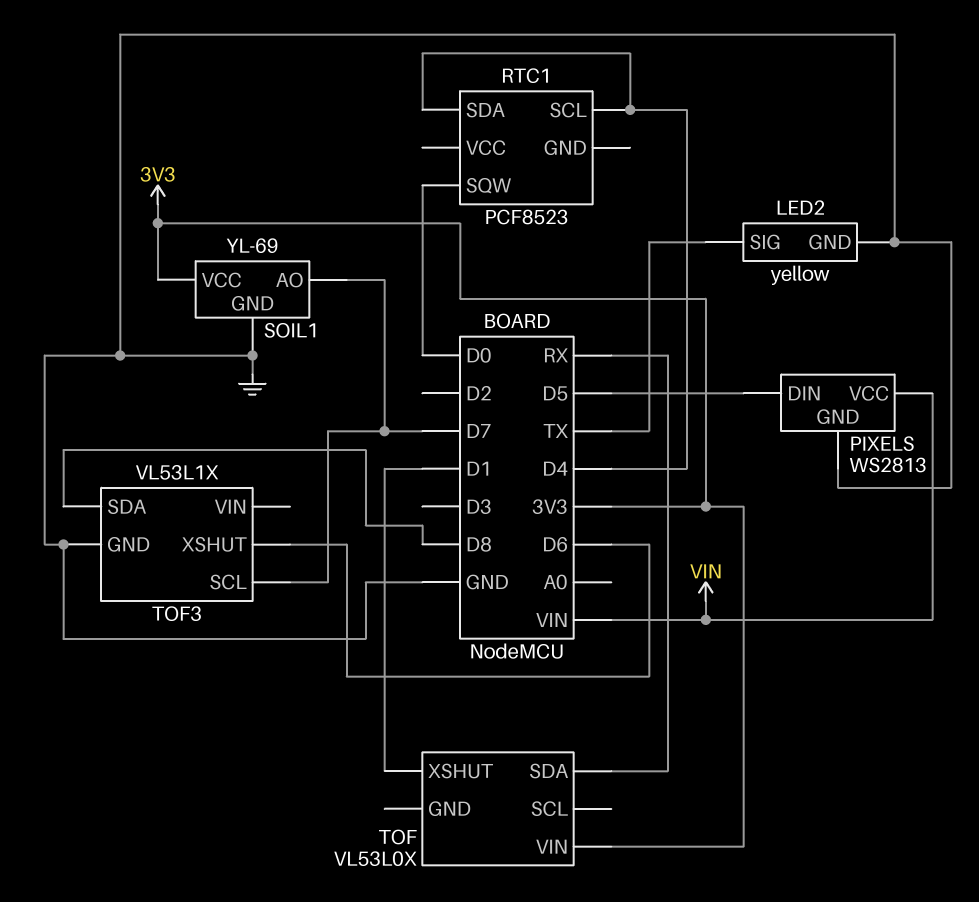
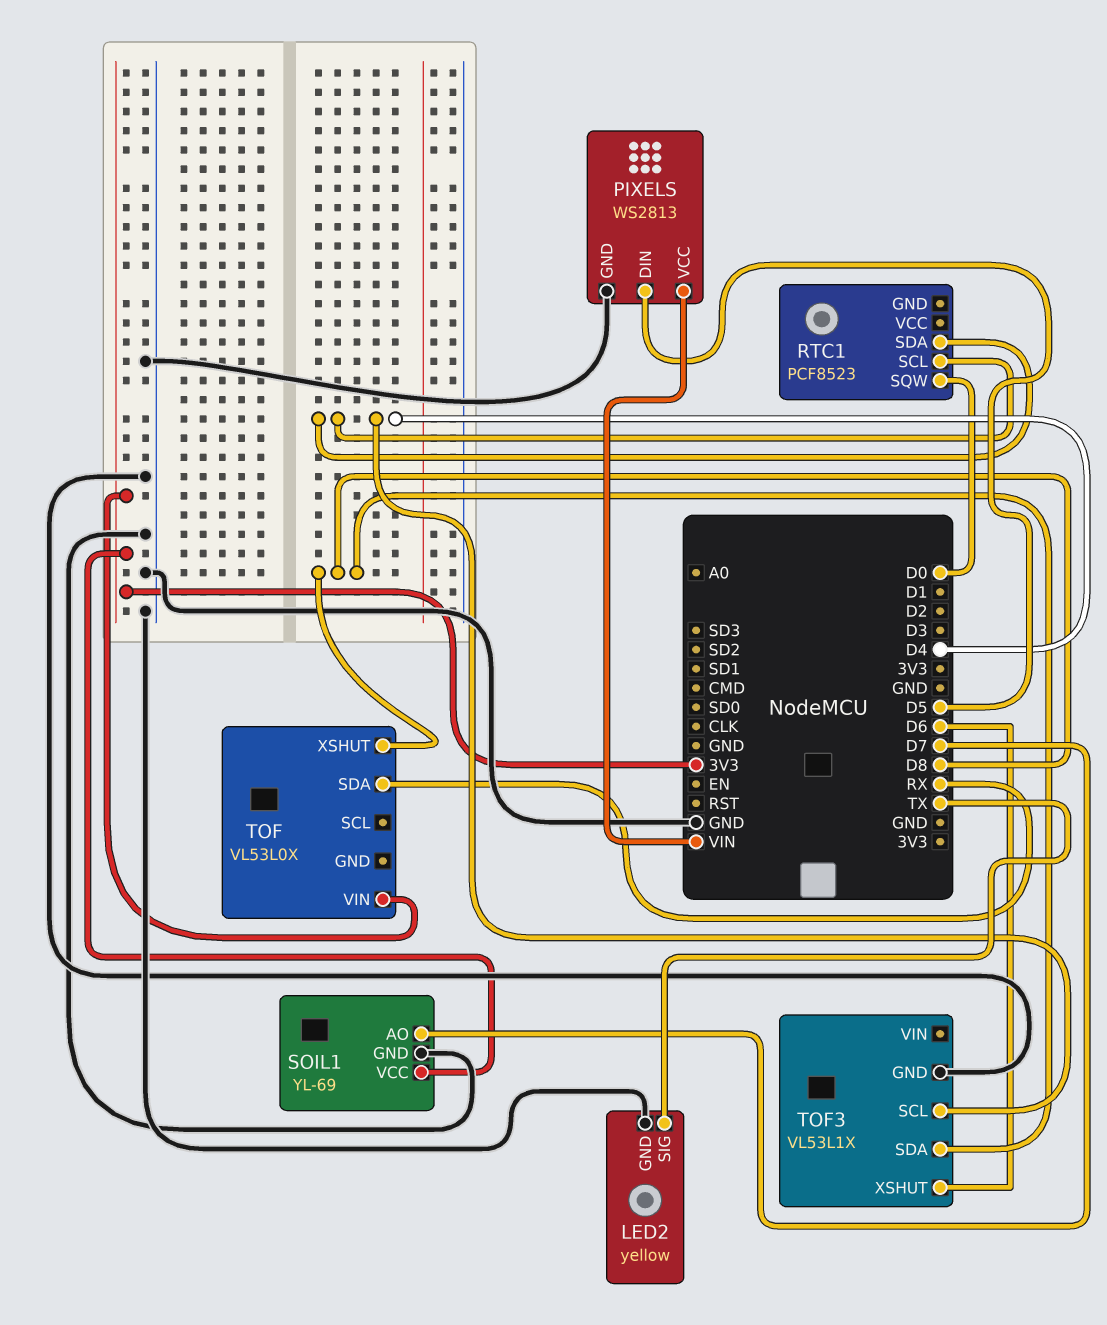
TOF pin XSHUT: D1 -> D8
TOF3 pin SCL: D7 -> D4

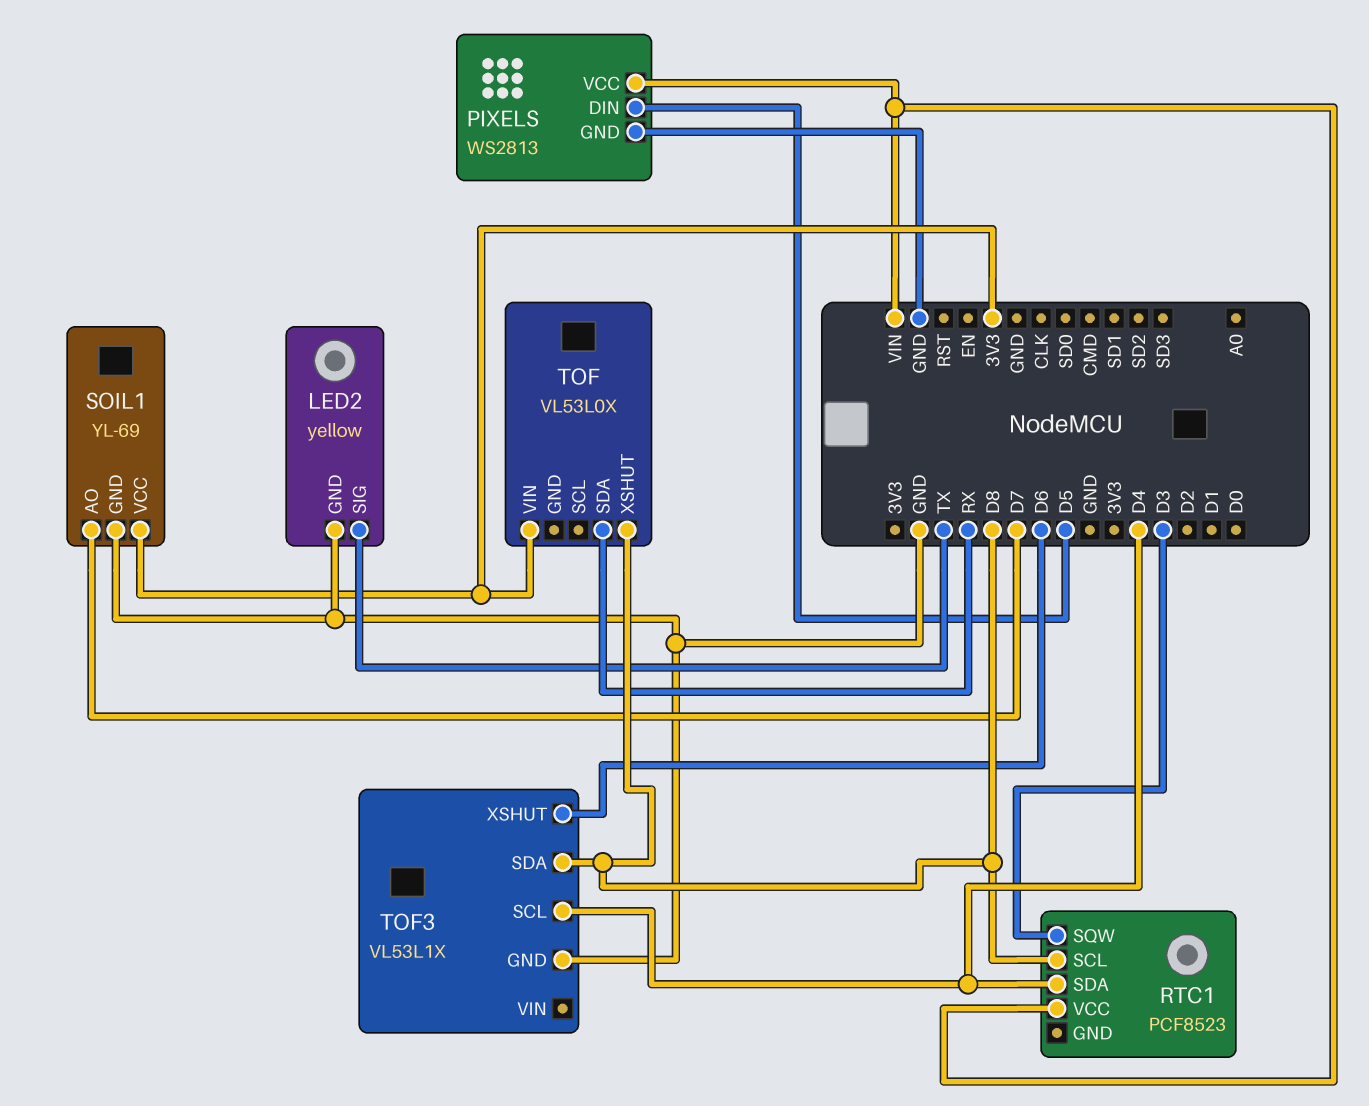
RTC1 pin SCL: D4 -> D8
RTC1 pin SQW: D0 -> D3
RTC1 pin VCC: none -> VIN

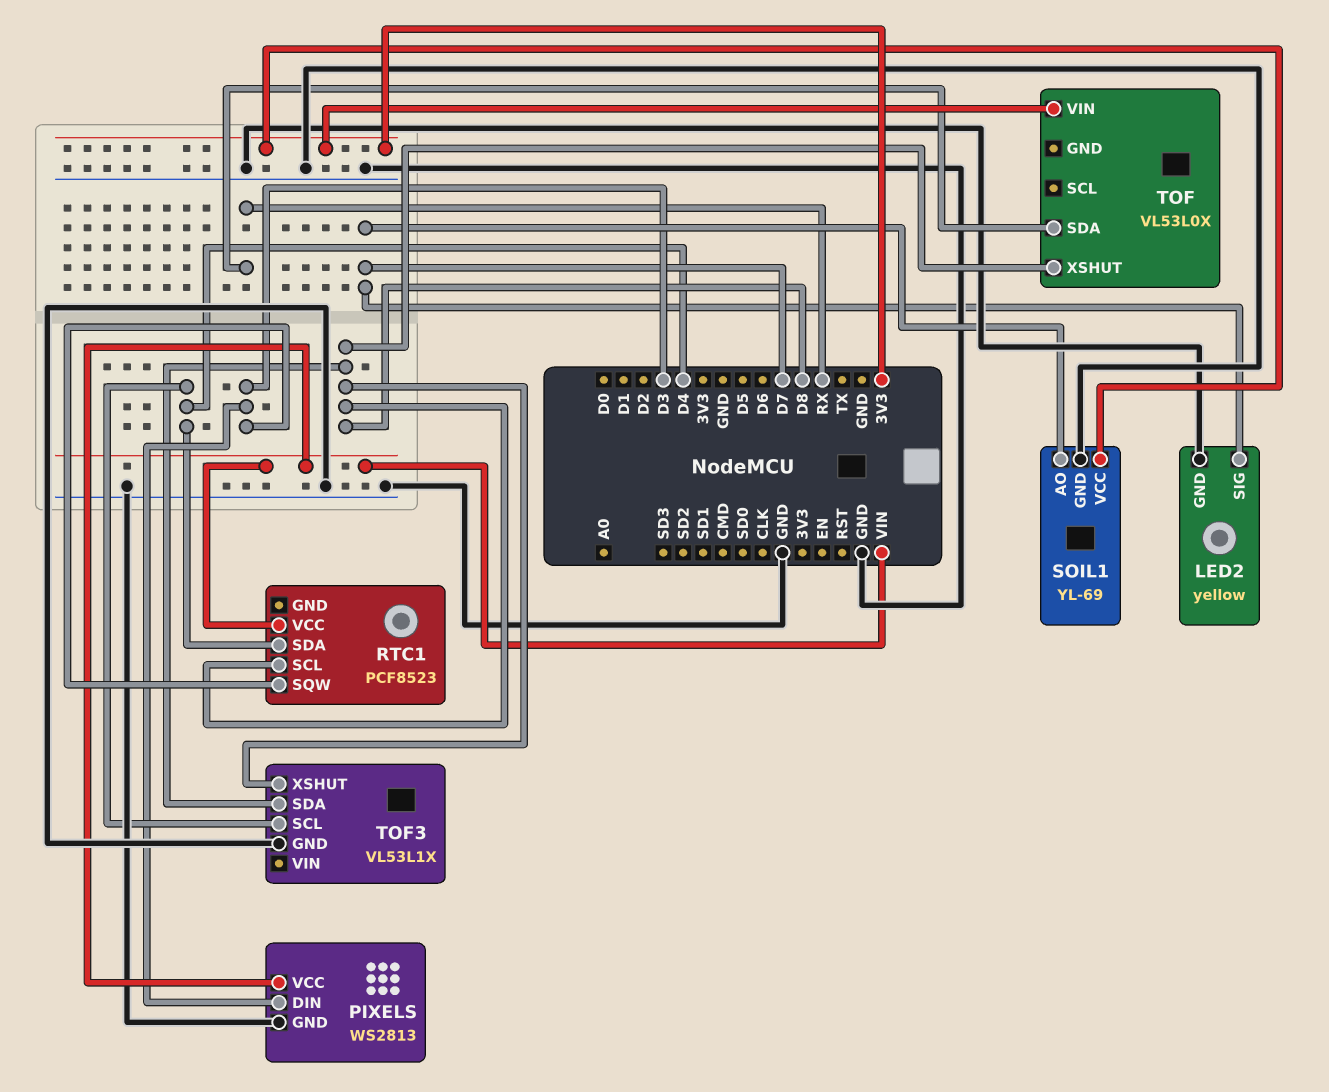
LED2 pin SIG: TX -> D7
PIXELS pin DIN: D5 -> D3
TOF3 pin XSHUT: D6 -> D8

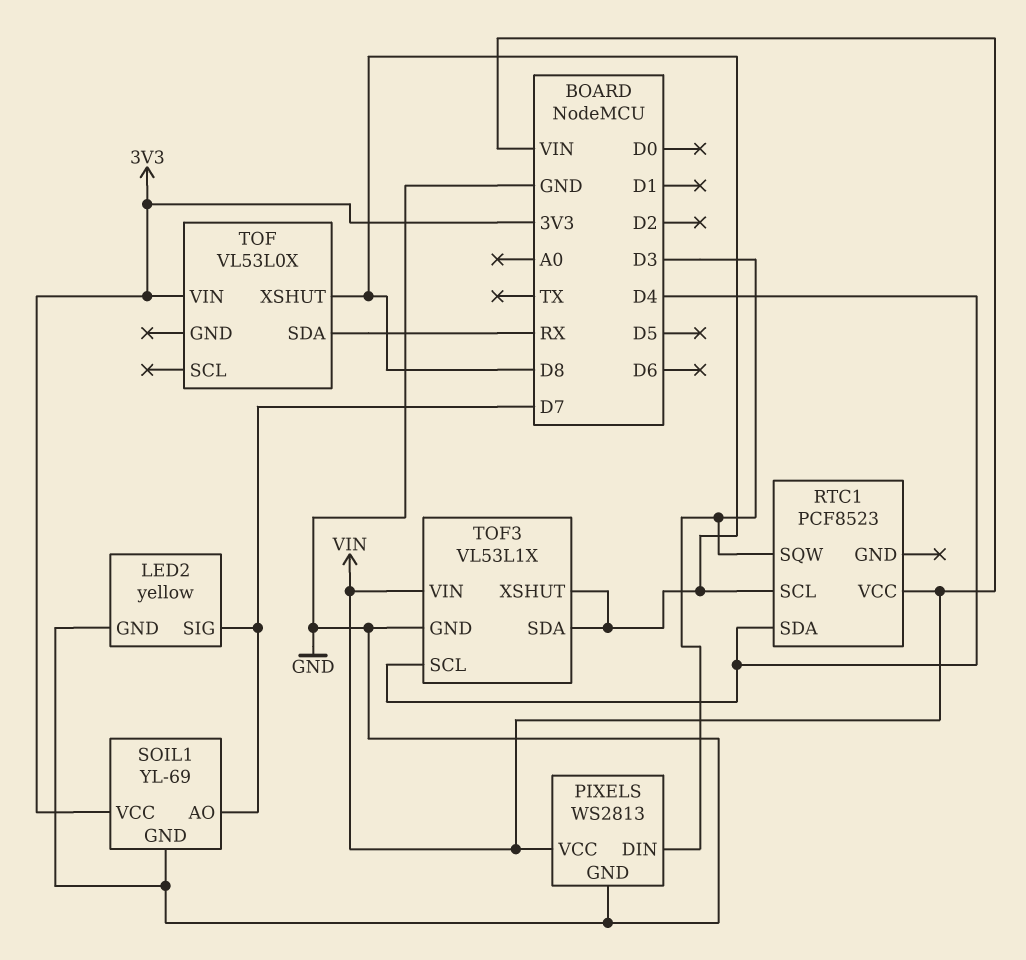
TOF3 pin VIN: none -> VIN

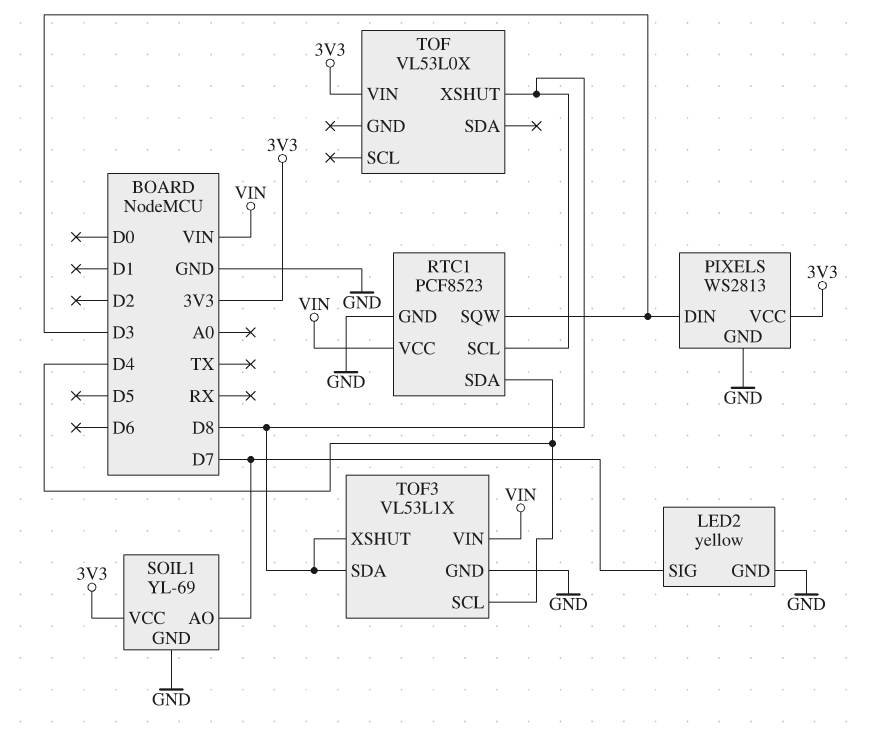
PIXELS pin VCC: VIN -> 3V3
RTC1 pin GND: none -> GND
TOF pin SDA: RX -> none

